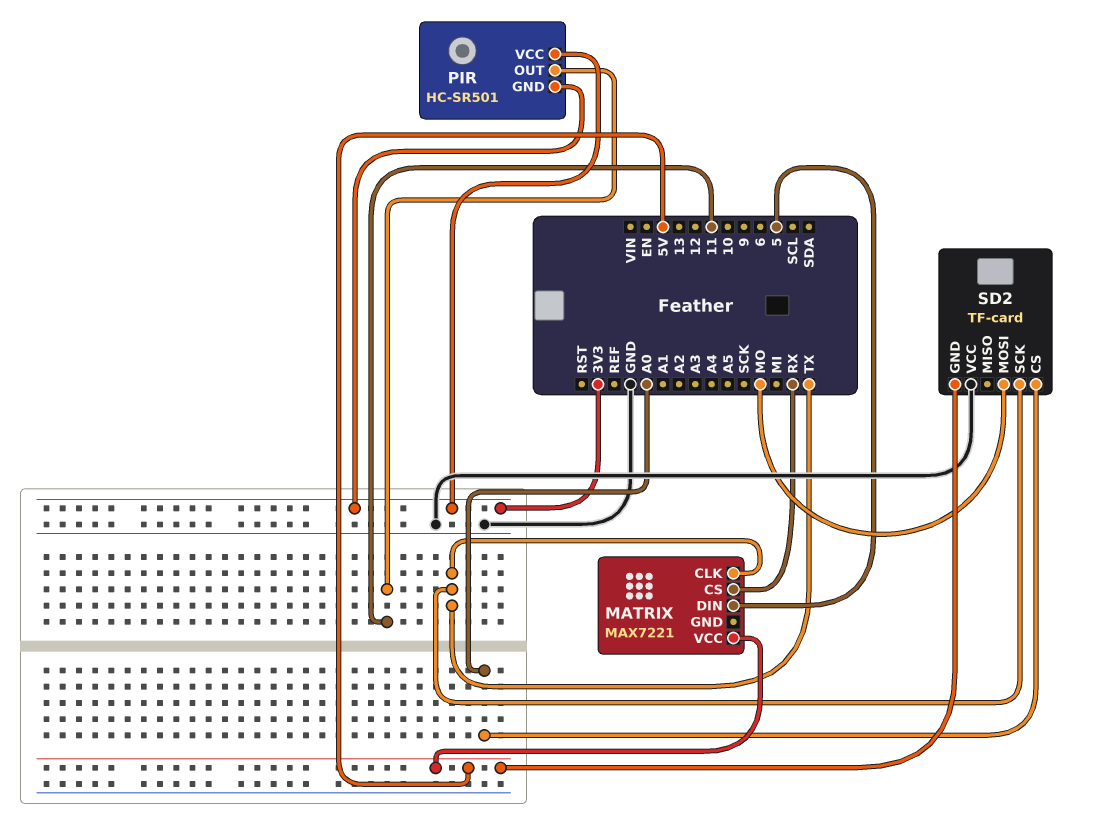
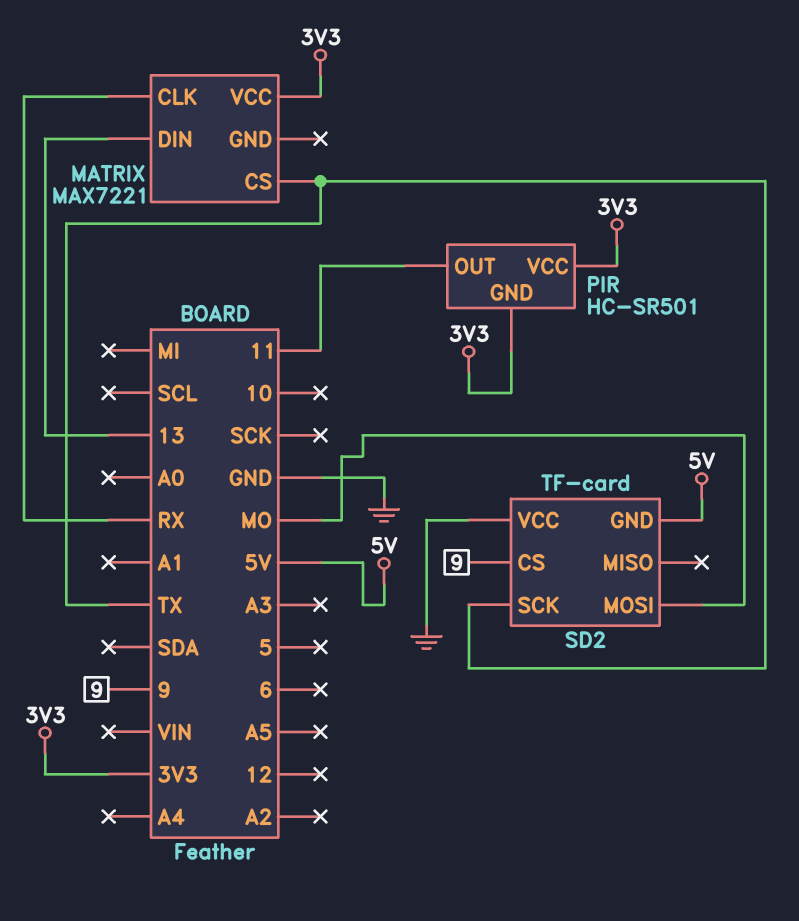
MATRIX pin CLK: TX -> RX
MATRIX pin CS: RX -> TX
MATRIX pin DIN: 5 -> 13
MATRIX pin VCC: 5V -> 3V3
SD2 pin CS: A0 -> 9

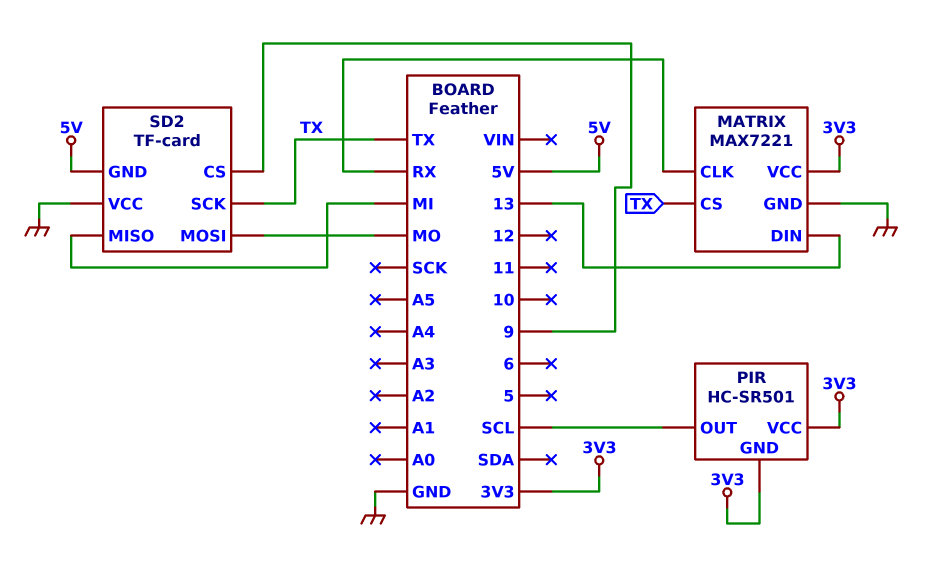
MATRIX pin GND: none -> GND
PIR pin OUT: 11 -> SCL
SD2 pin MISO: none -> MI

